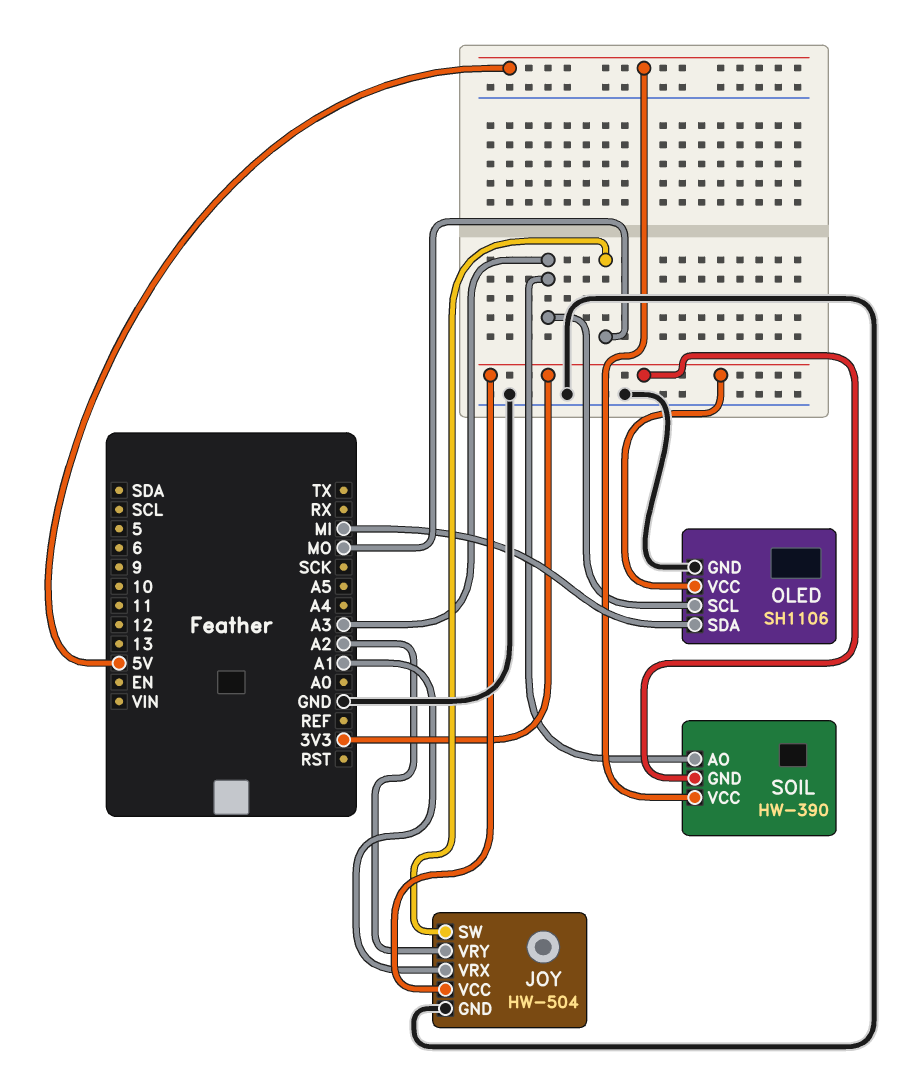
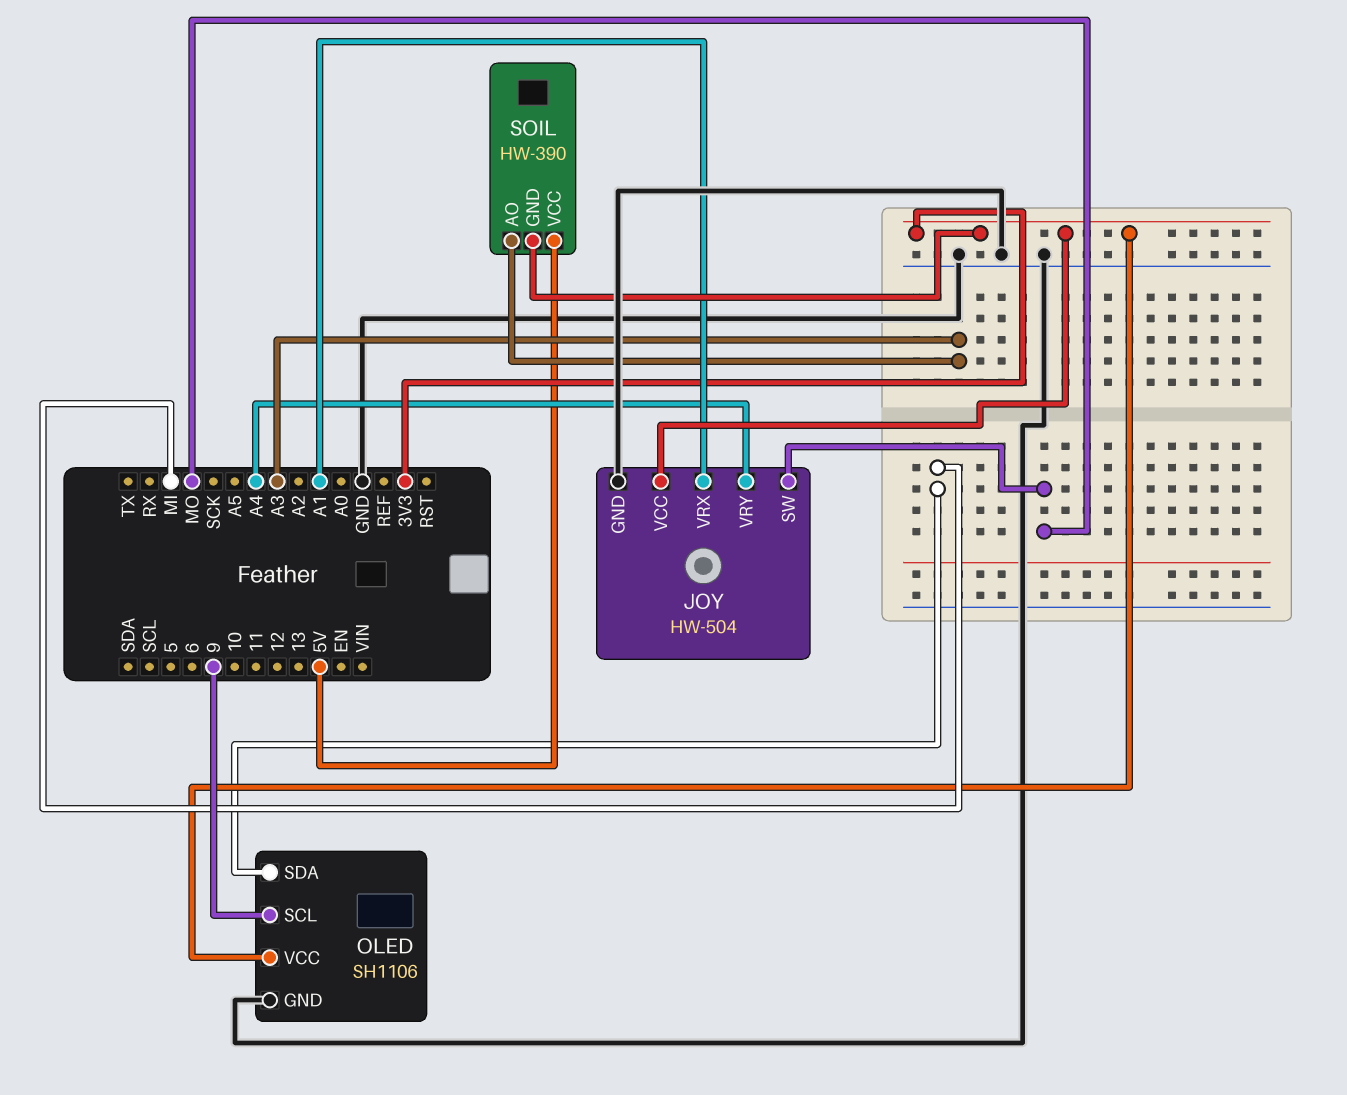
JOY pin VRY: A2 -> A4
OLED pin SCL: A3 -> 9

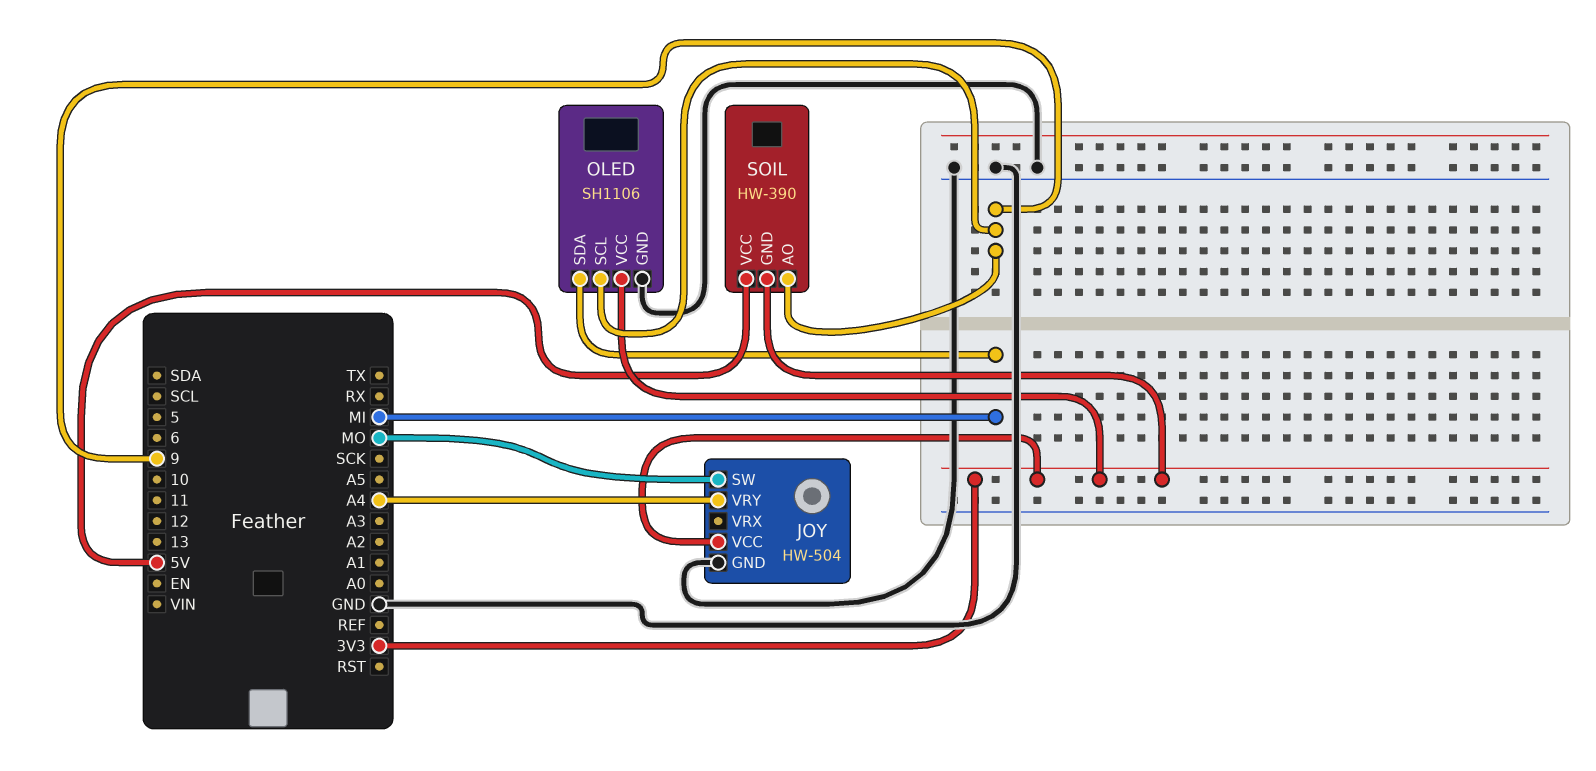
JOY pin VRX: A1 -> none
SOIL pin AO: A3 -> 9

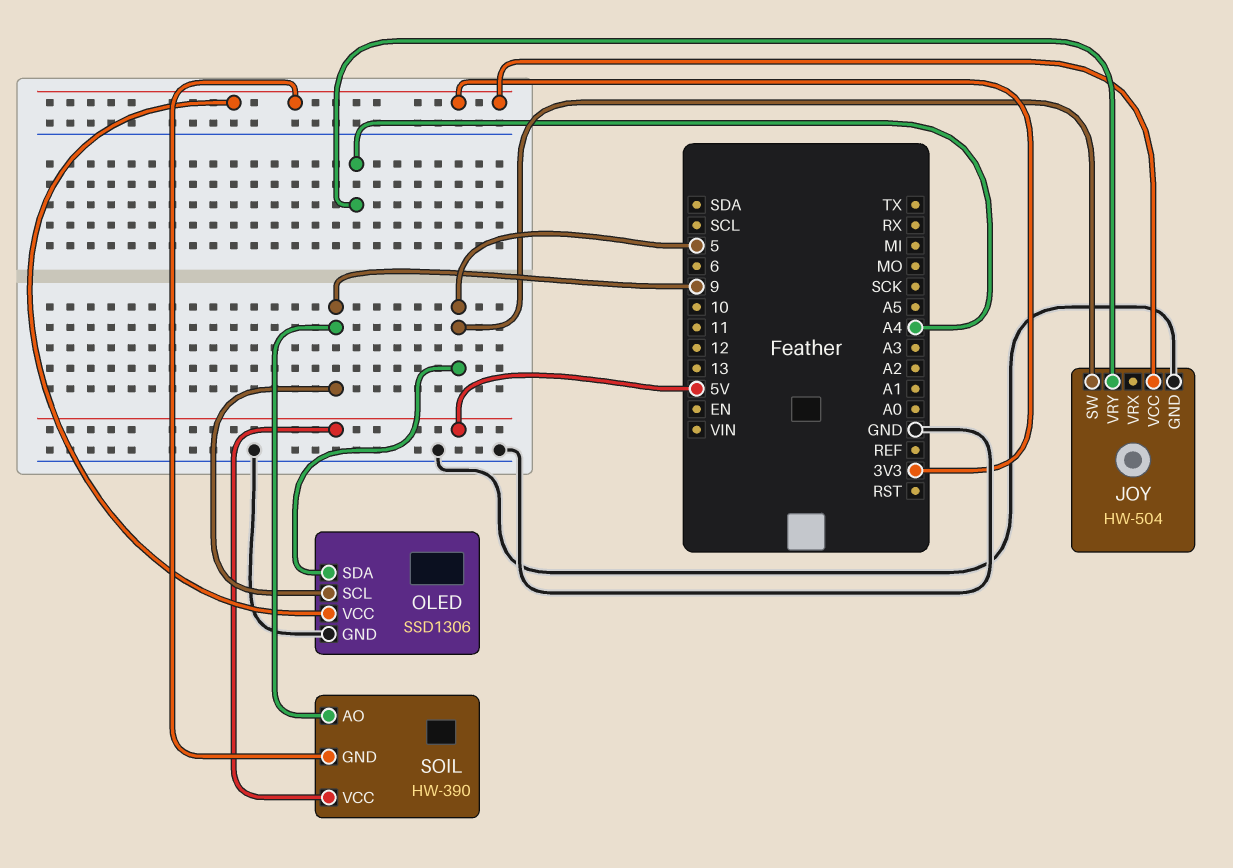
JOY pin SW: MO -> 5
OLED: SH1106 -> SSD1306
OLED pin SDA: MI -> 5

